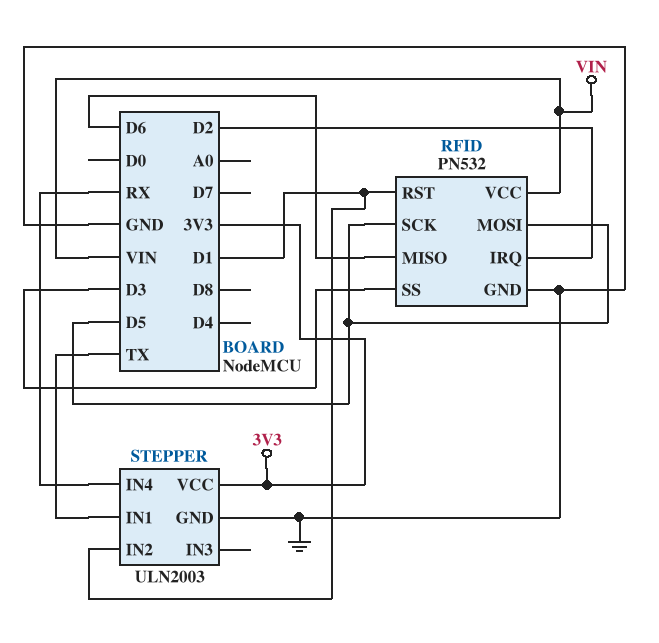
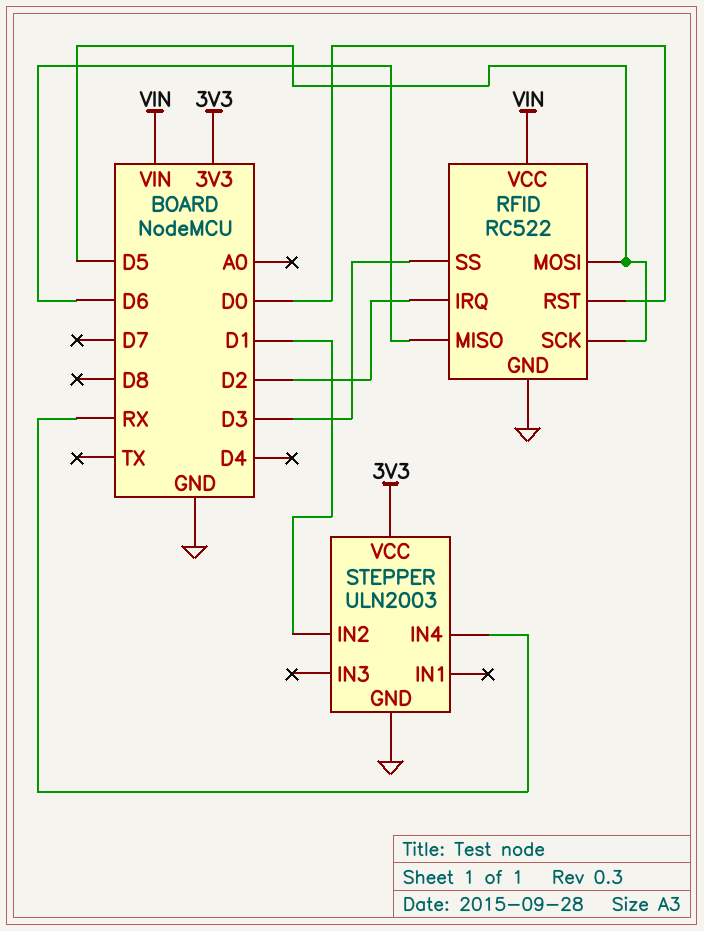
RFID: PN532 -> RC522
RFID pin RST: D1 -> D0
STEPPER pin IN1: TX -> none

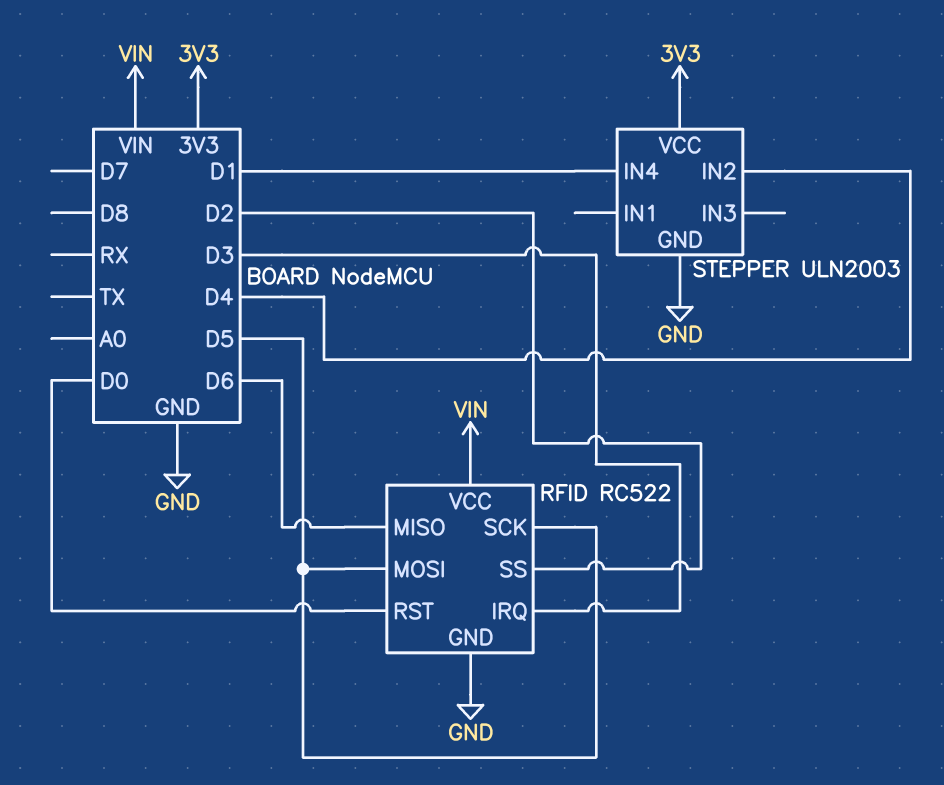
RFID pin IRQ: D2 -> D3
RFID pin SS: D3 -> D2
STEPPER pin IN2: D1 -> D4
STEPPER pin IN4: RX -> D1

